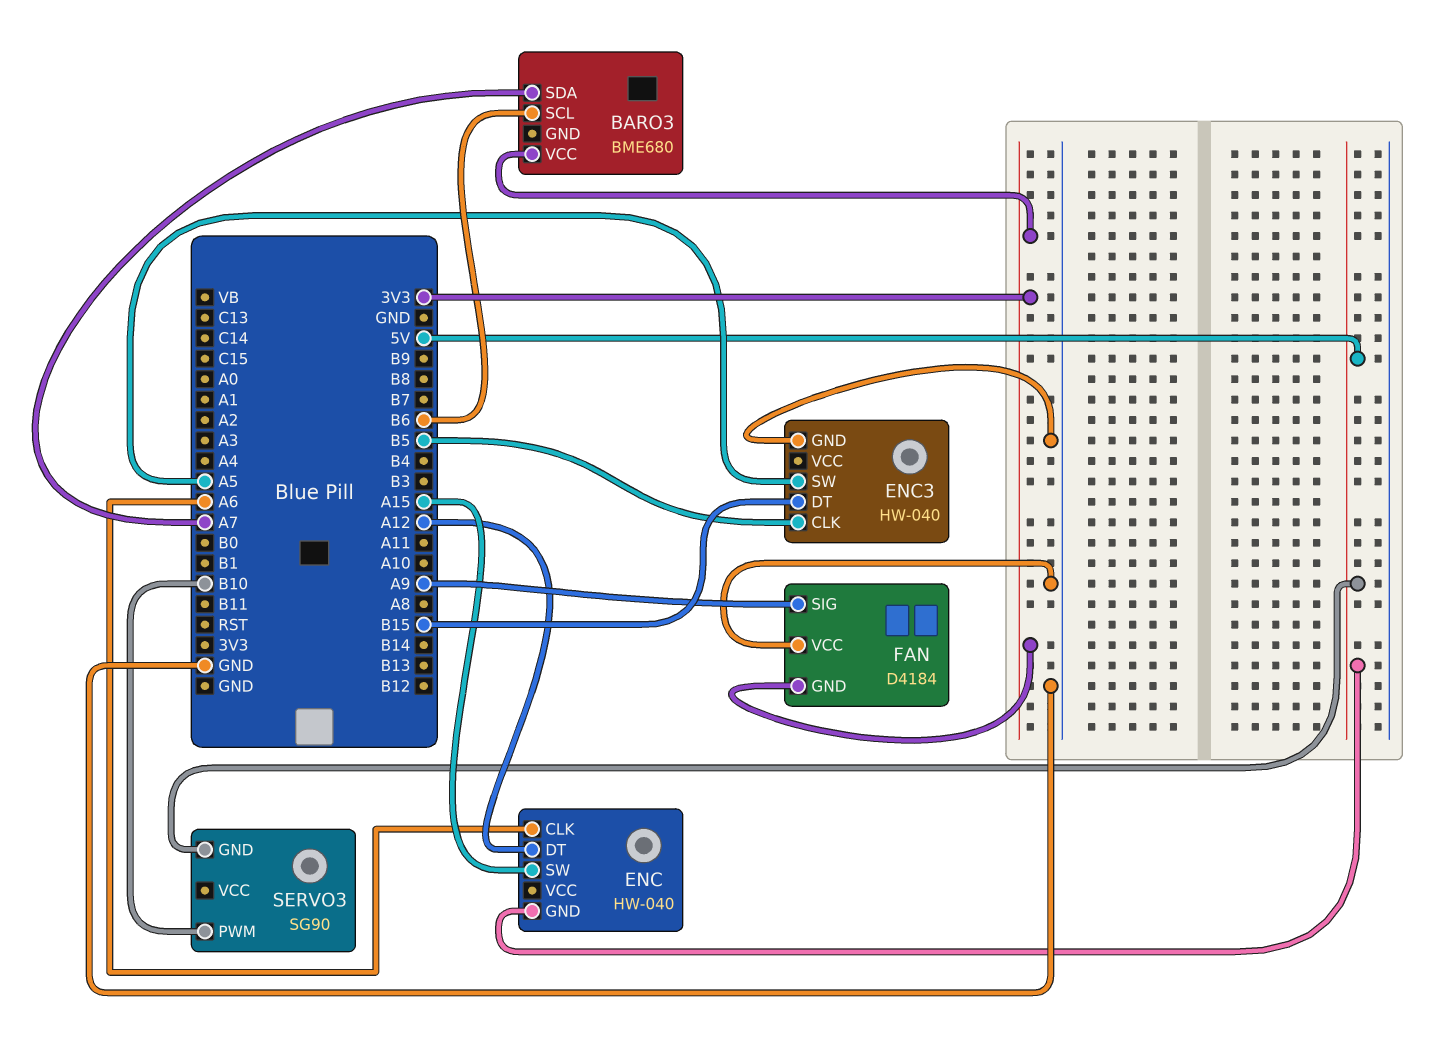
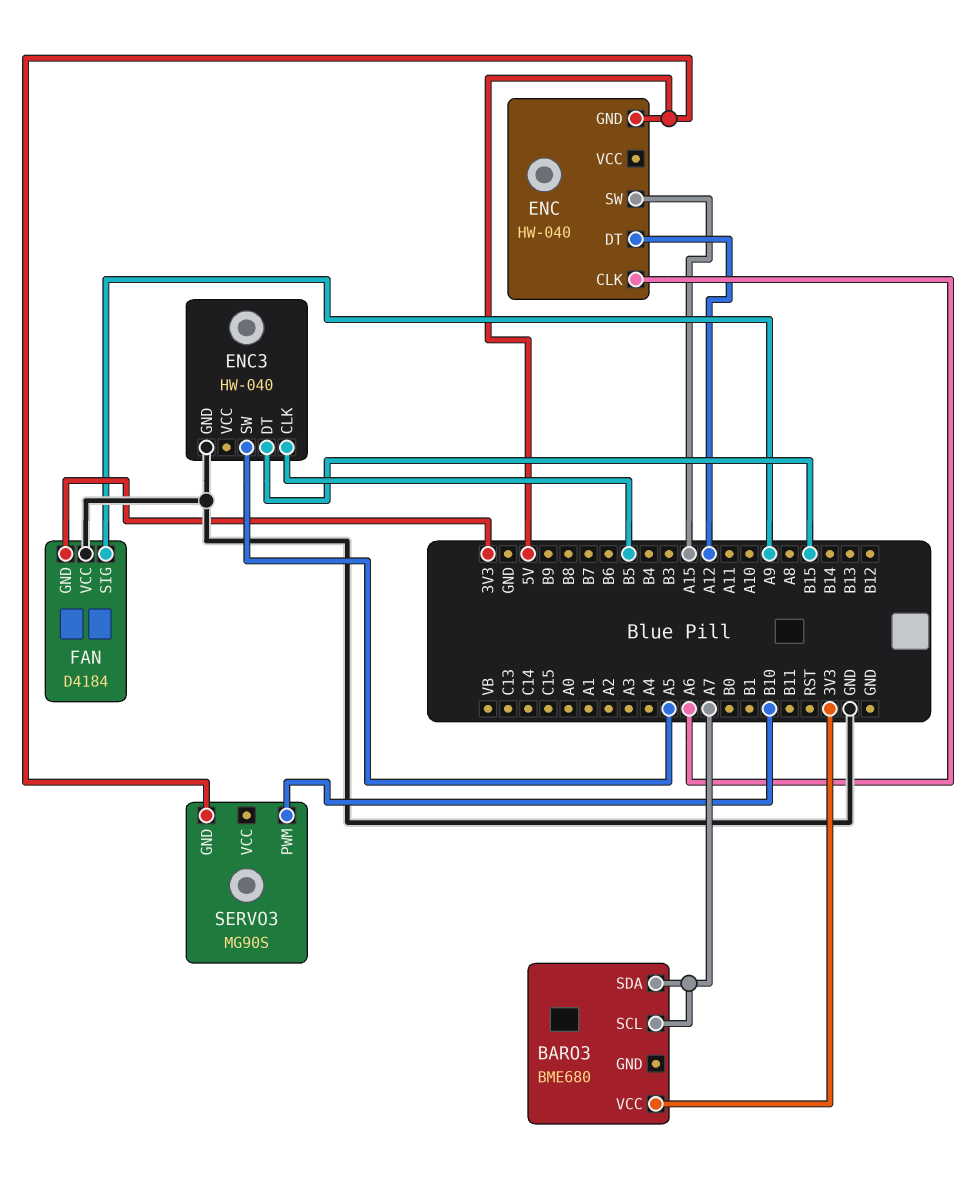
BARO3 pin SCL: B6 -> A7
SERVO3: SG90 -> MG90S

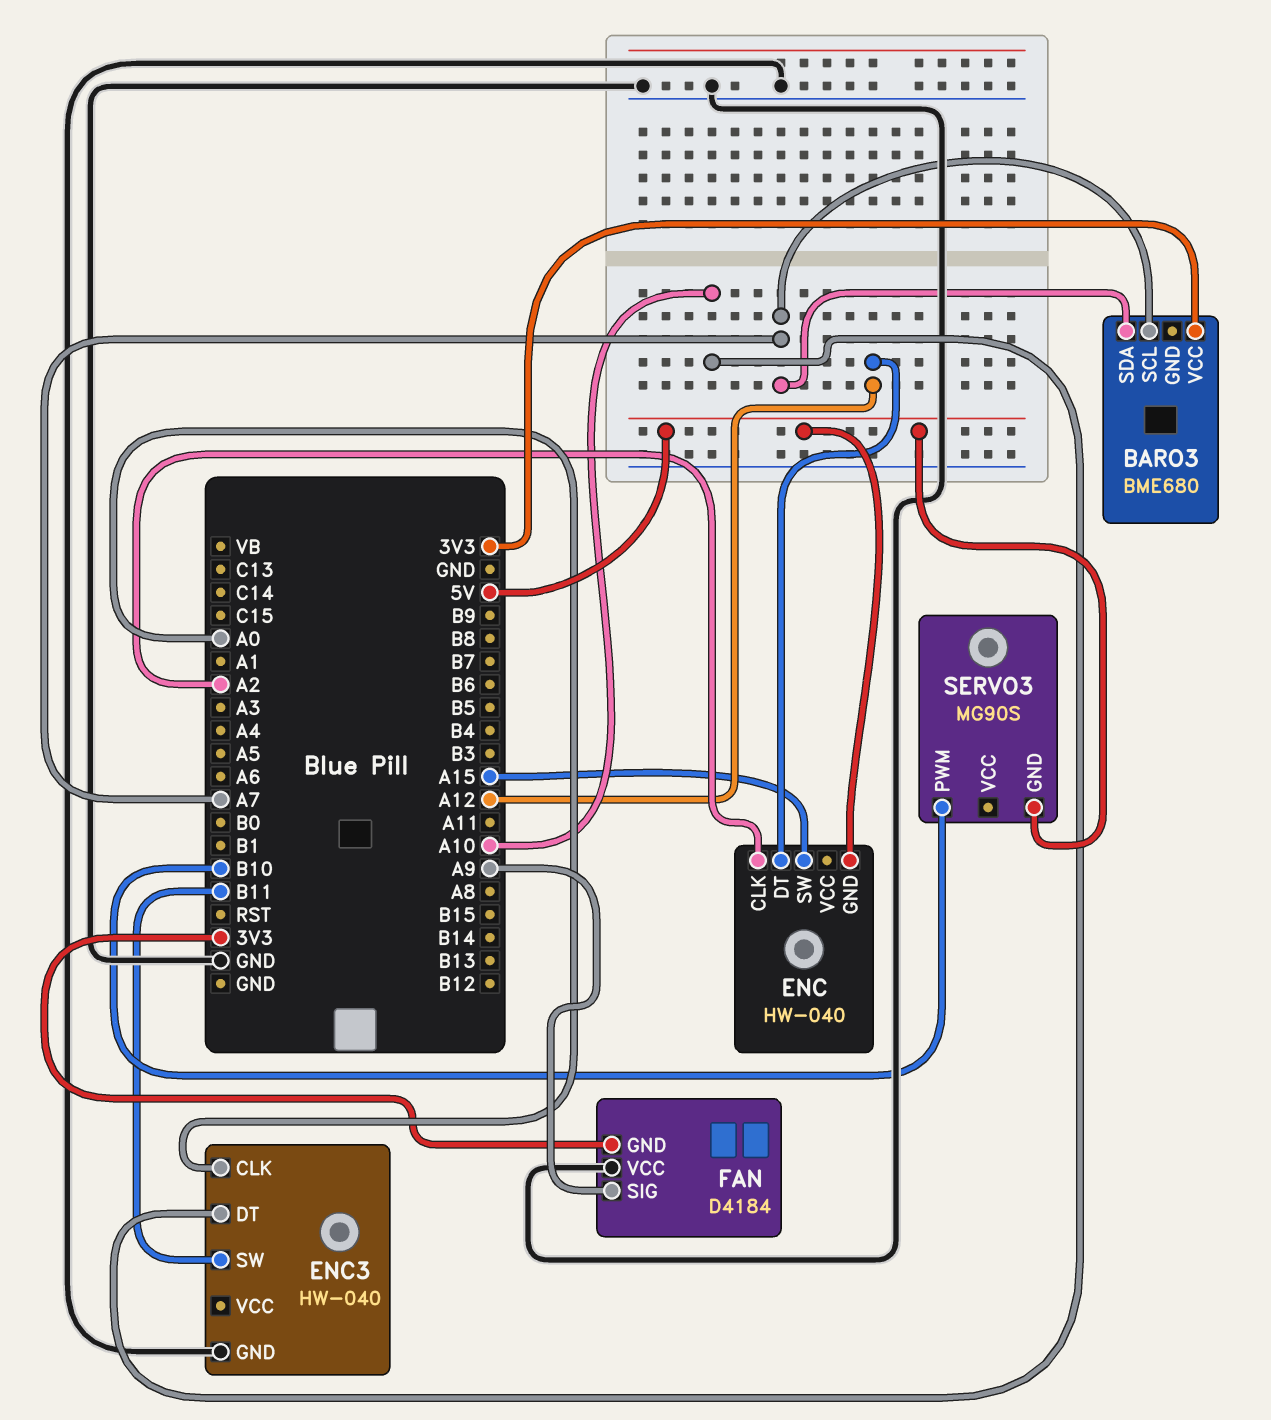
ENC pin CLK: A6 -> A2
ENC3 pin CLK: B5 -> A0
ENC3 pin DT: B15 -> A10
ENC3 pin SW: A5 -> B11

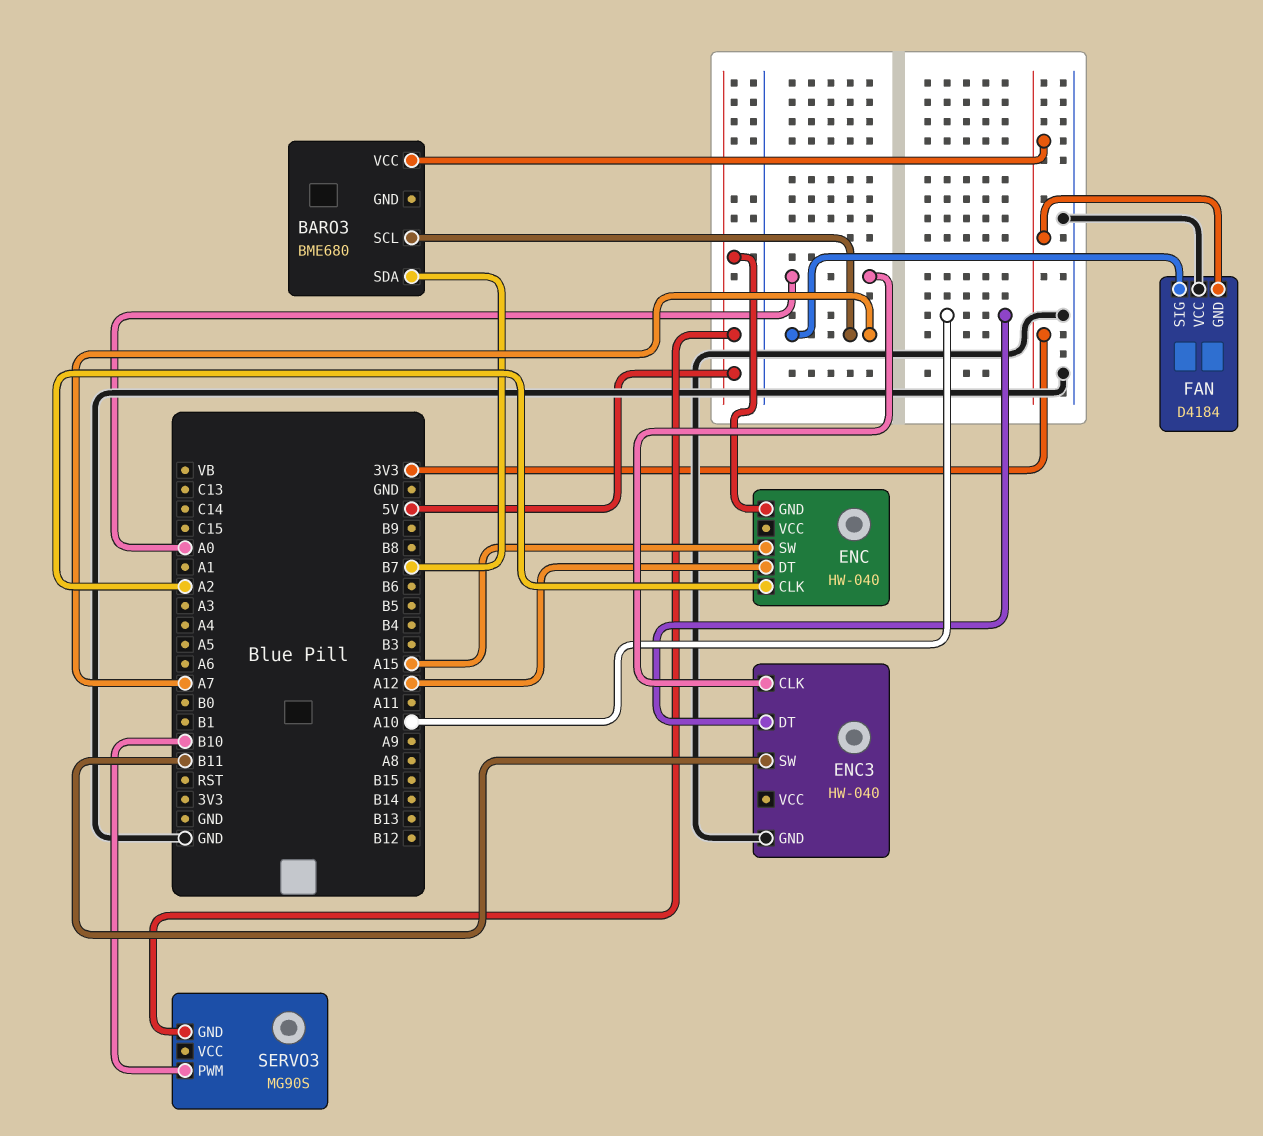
BARO3 pin SDA: A7 -> B7
FAN pin SIG: A9 -> A7

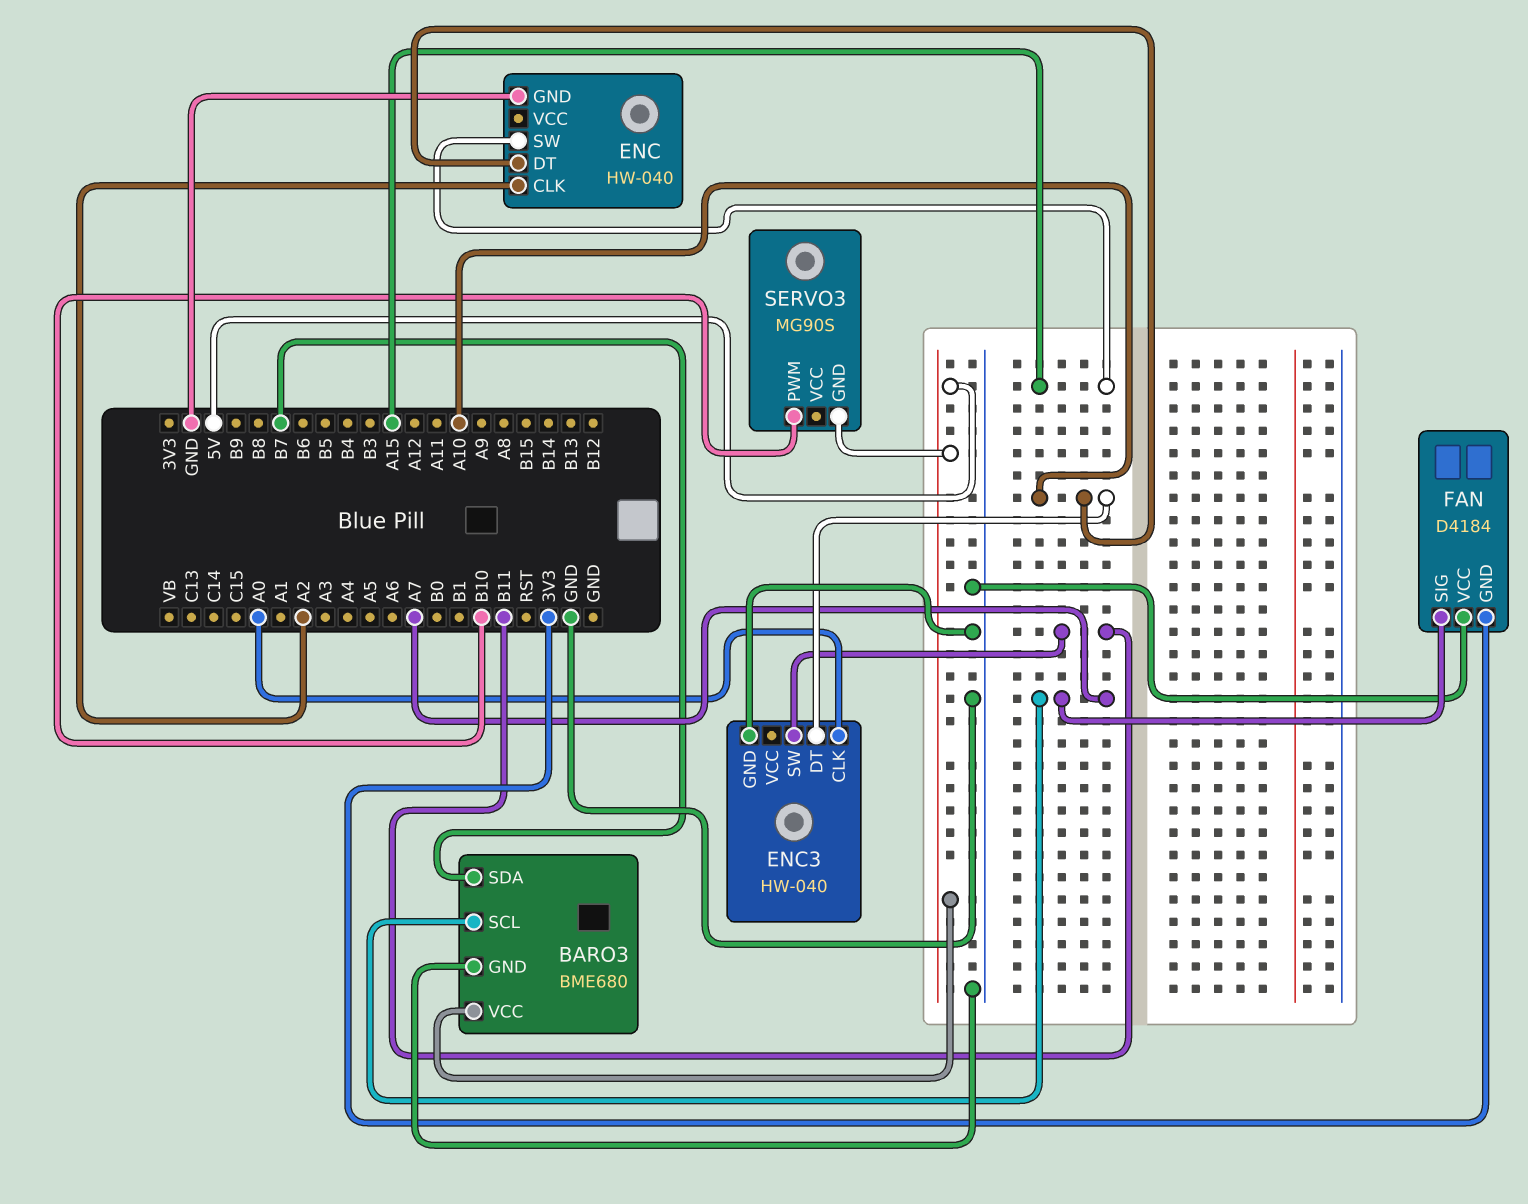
BARO3 pin GND: none -> GND
BARO3 pin VCC: 3V3 -> 5V
ENC pin DT: A12 -> A10
ENC pin GND: 5V -> GND

